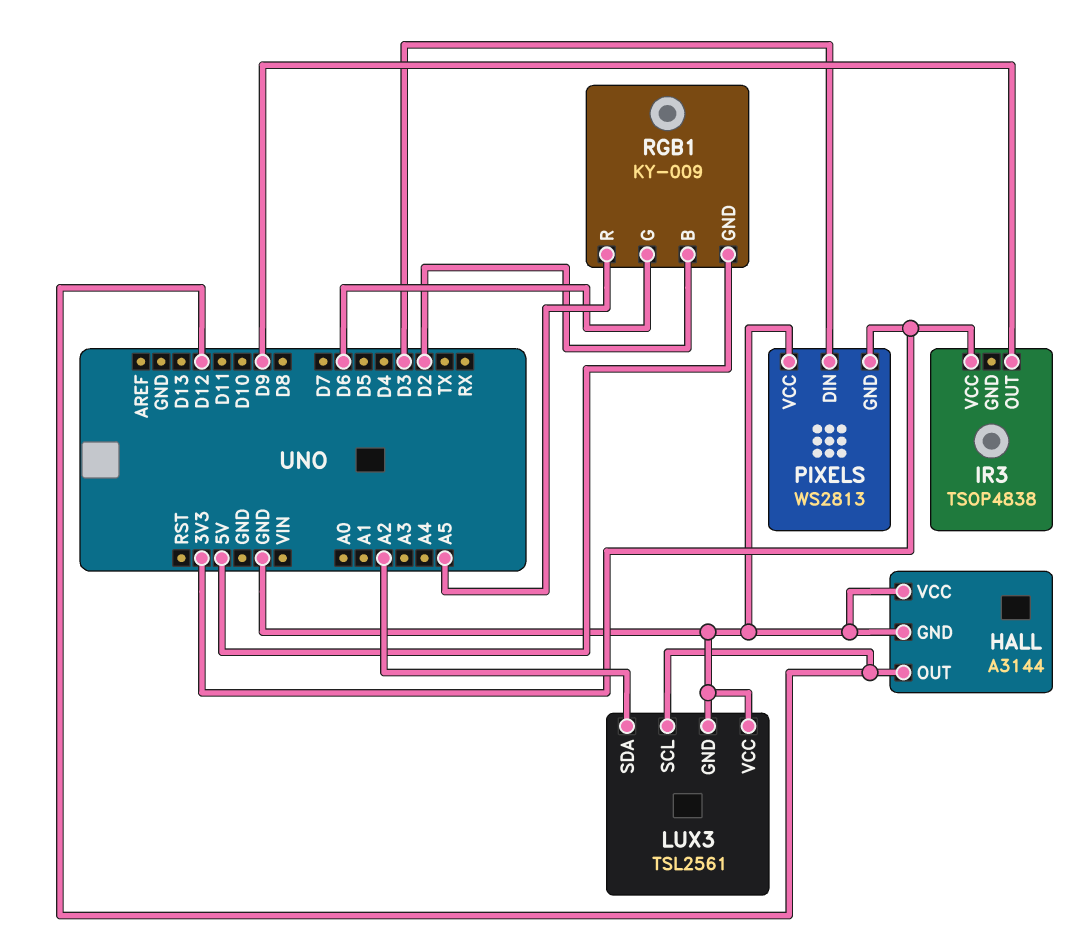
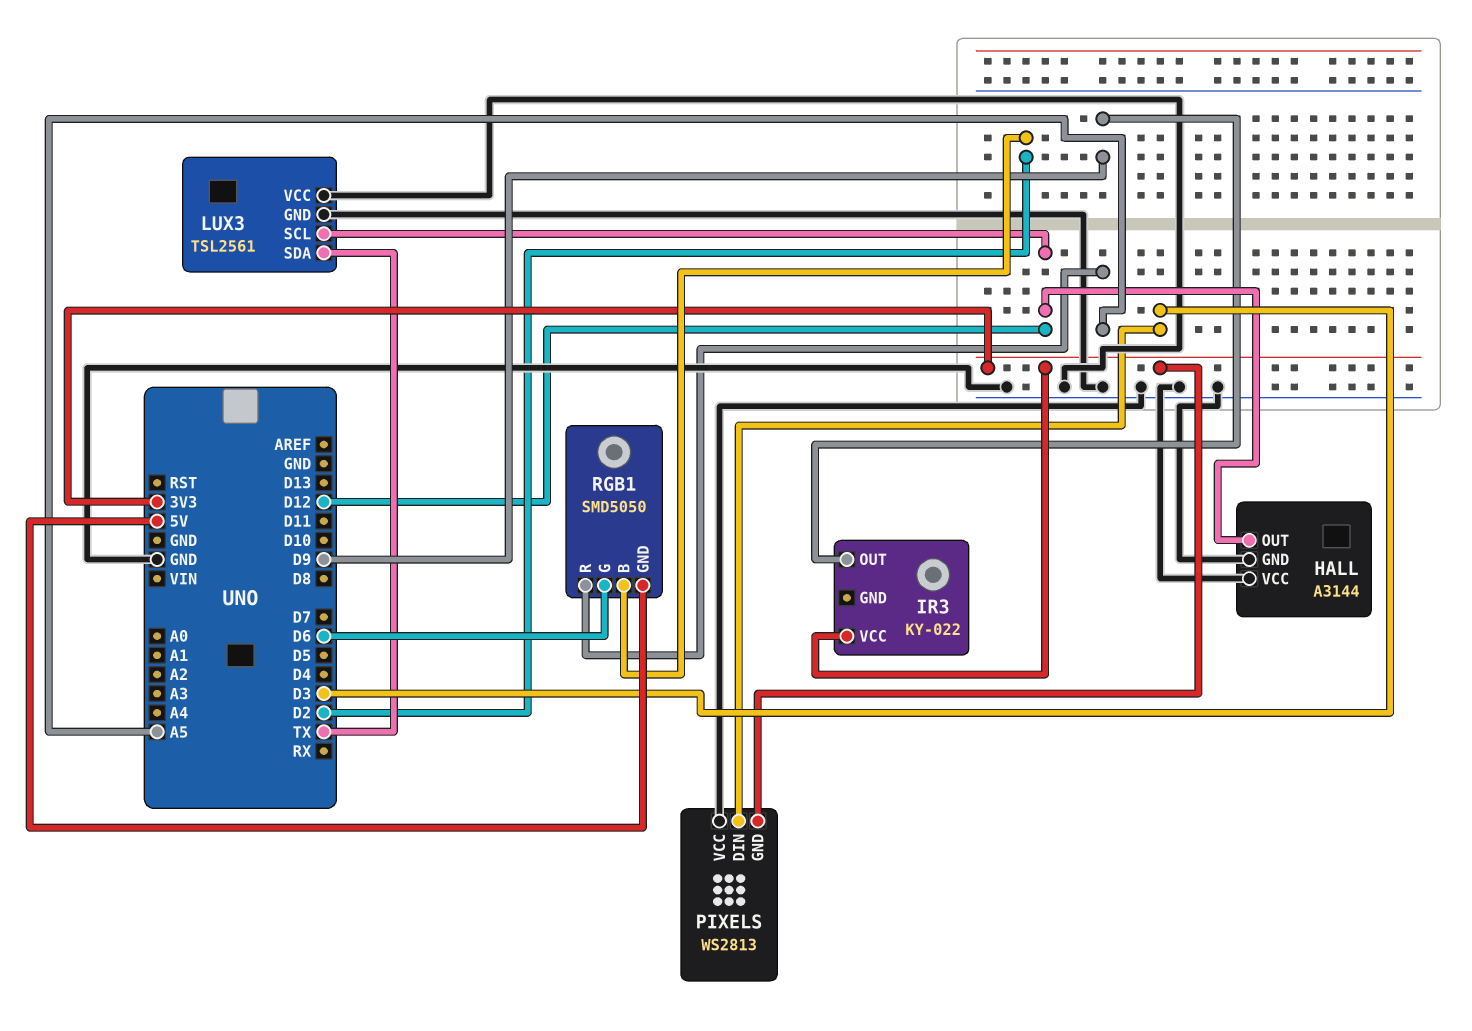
IR3: TSOP4838 -> KY-022
LUX3 pin SDA: A2 -> TX
RGB1: KY-009 -> SMD5050

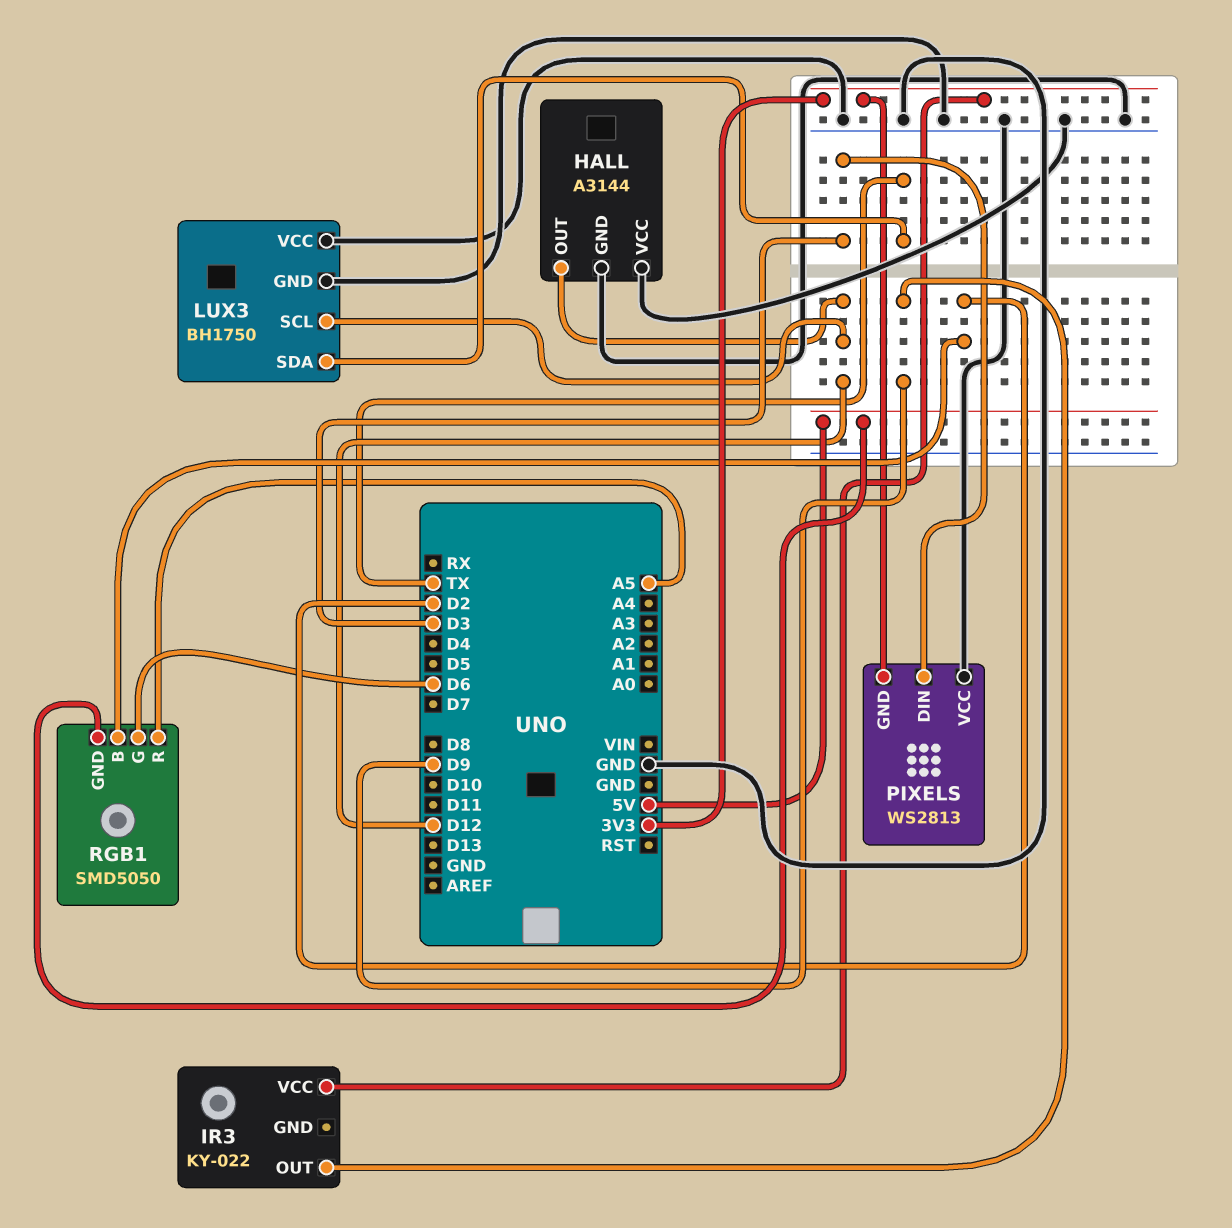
LUX3: TSL2561 -> BH1750

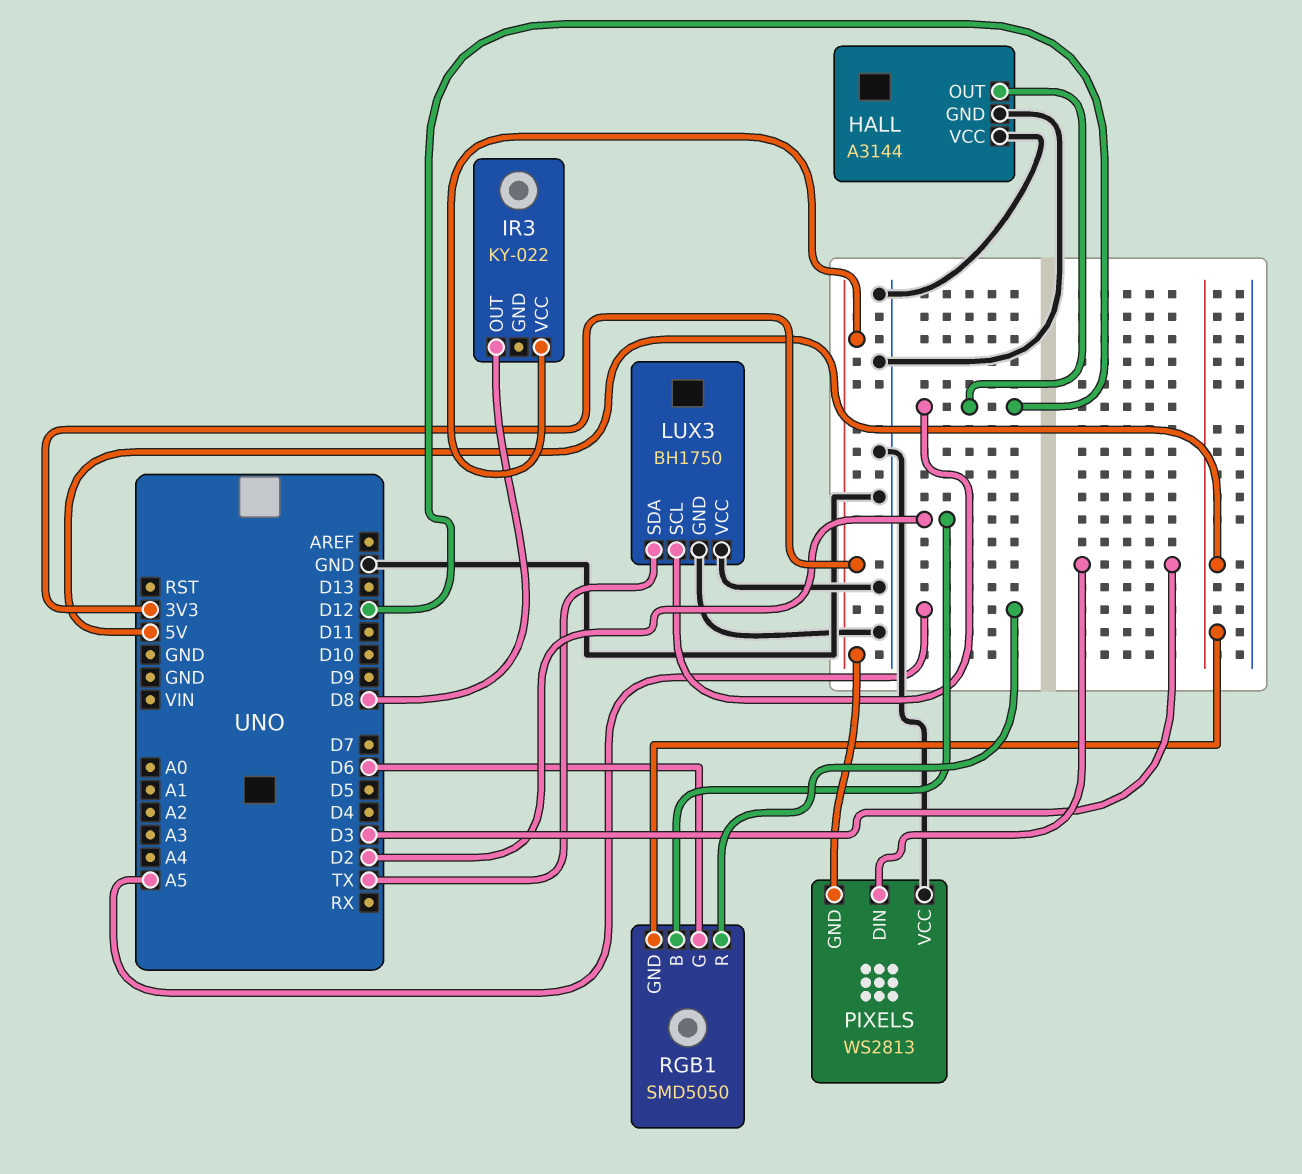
IR3 pin OUT: D9 -> D8

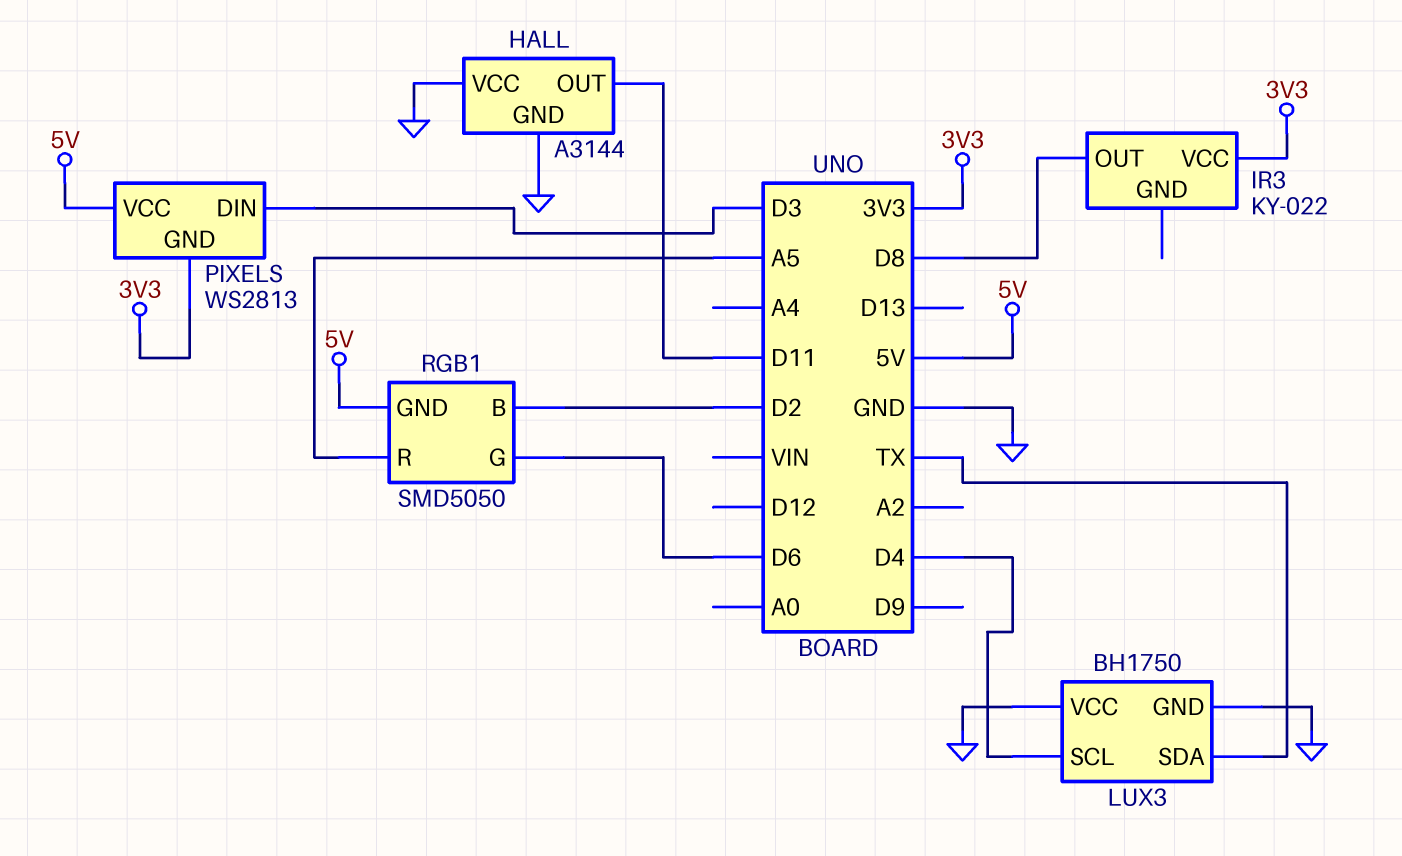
HALL pin OUT: D12 -> D11
LUX3 pin SCL: D12 -> D4
PIXELS pin VCC: GND -> 5V

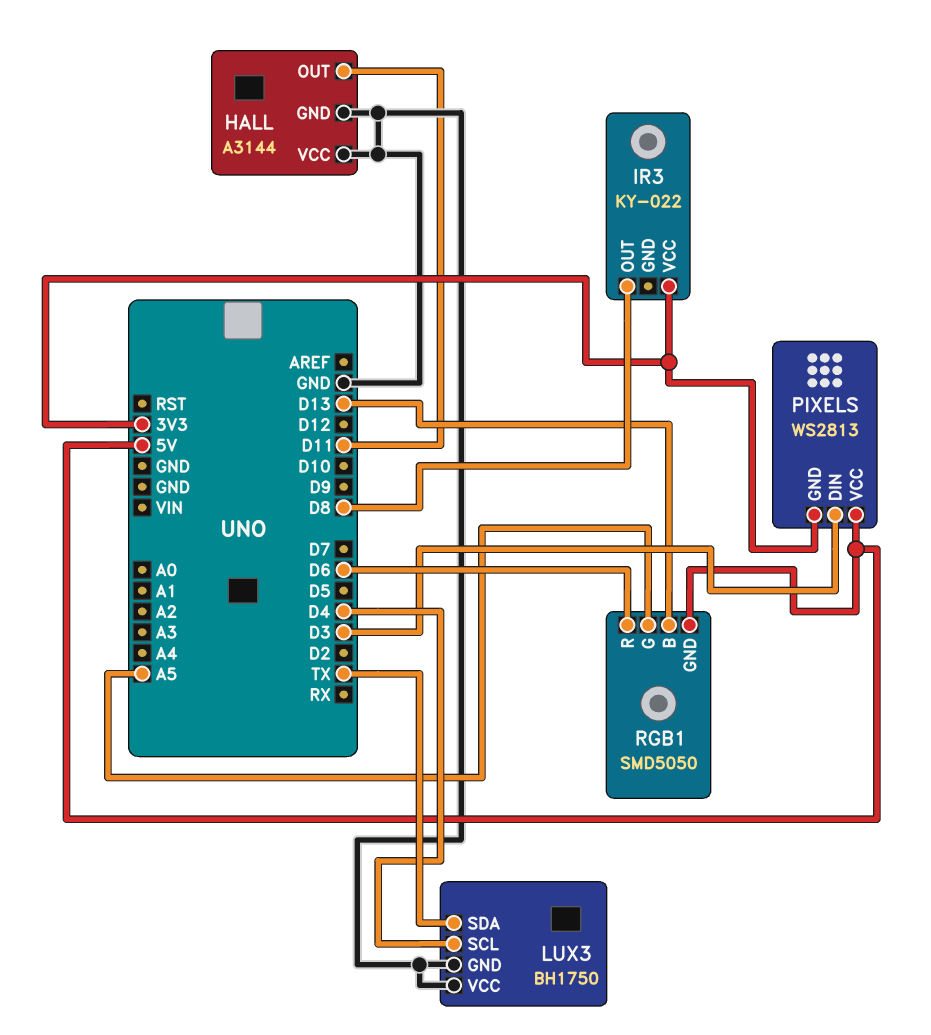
RGB1 pin B: D2 -> D13
RGB1 pin G: D6 -> A5
RGB1 pin R: A5 -> D6

